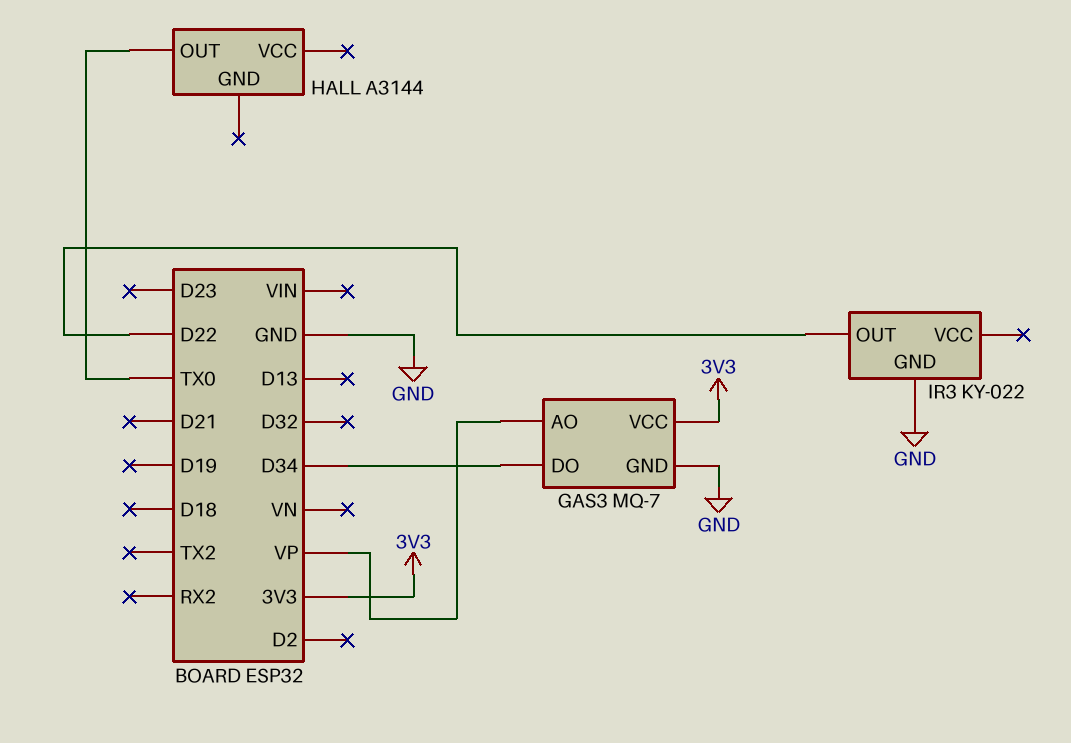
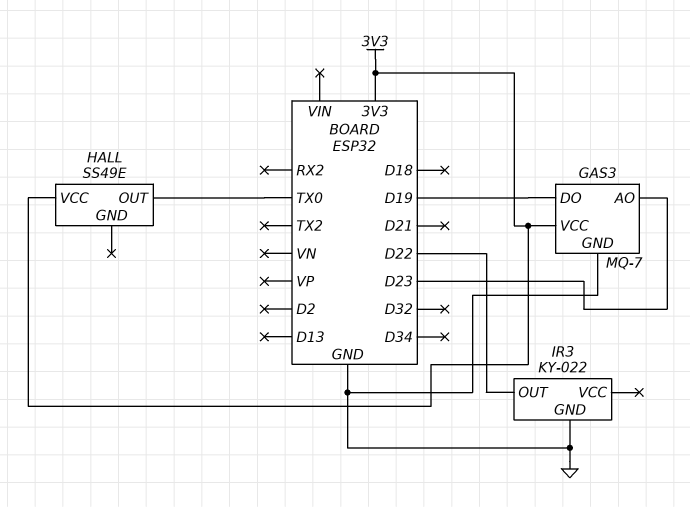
GAS3 pin AO: VP -> D23
GAS3 pin DO: D34 -> D19
HALL: A3144 -> SS49E
HALL pin VCC: none -> 3V3

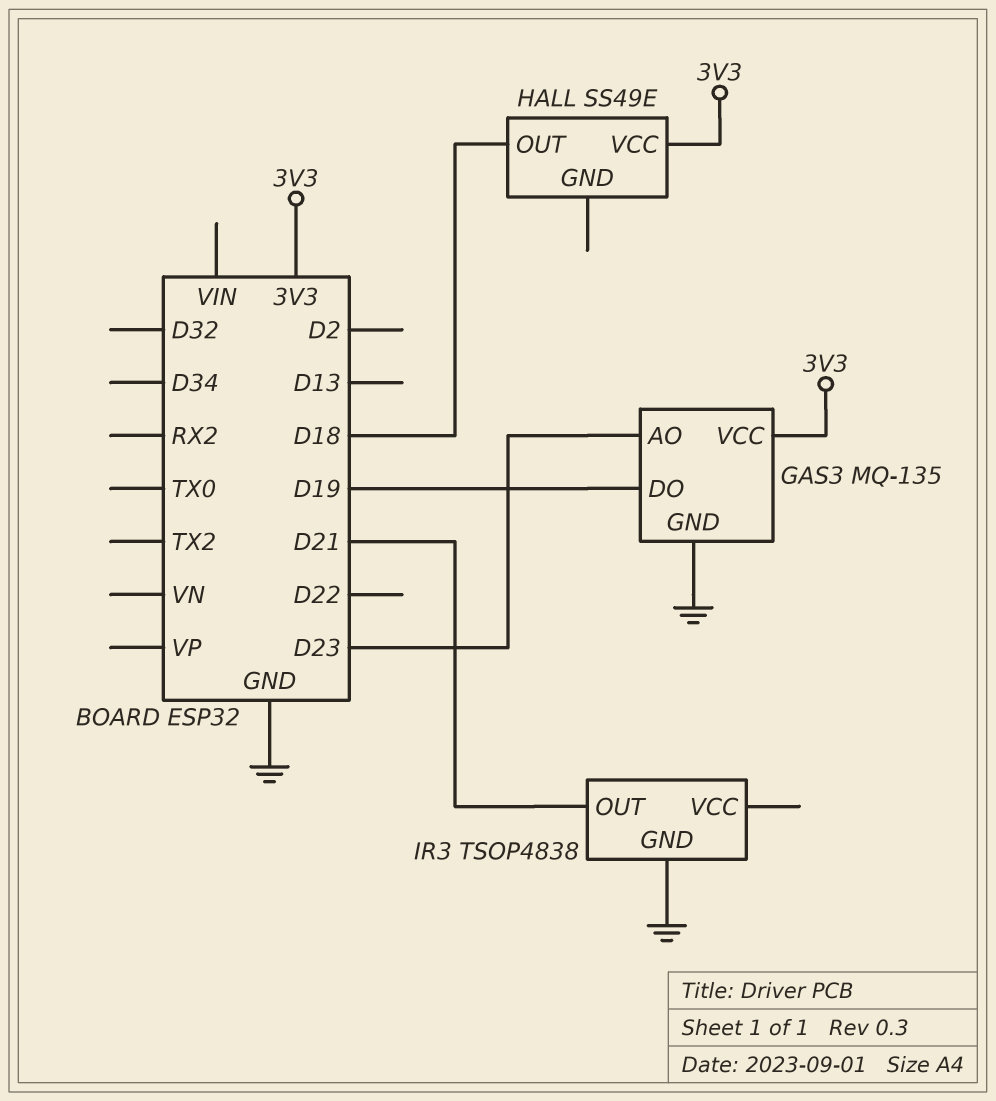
GAS3: MQ-7 -> MQ-135
HALL pin OUT: TX0 -> D18
IR3: KY-022 -> TSOP4838
IR3 pin OUT: D22 -> D21

